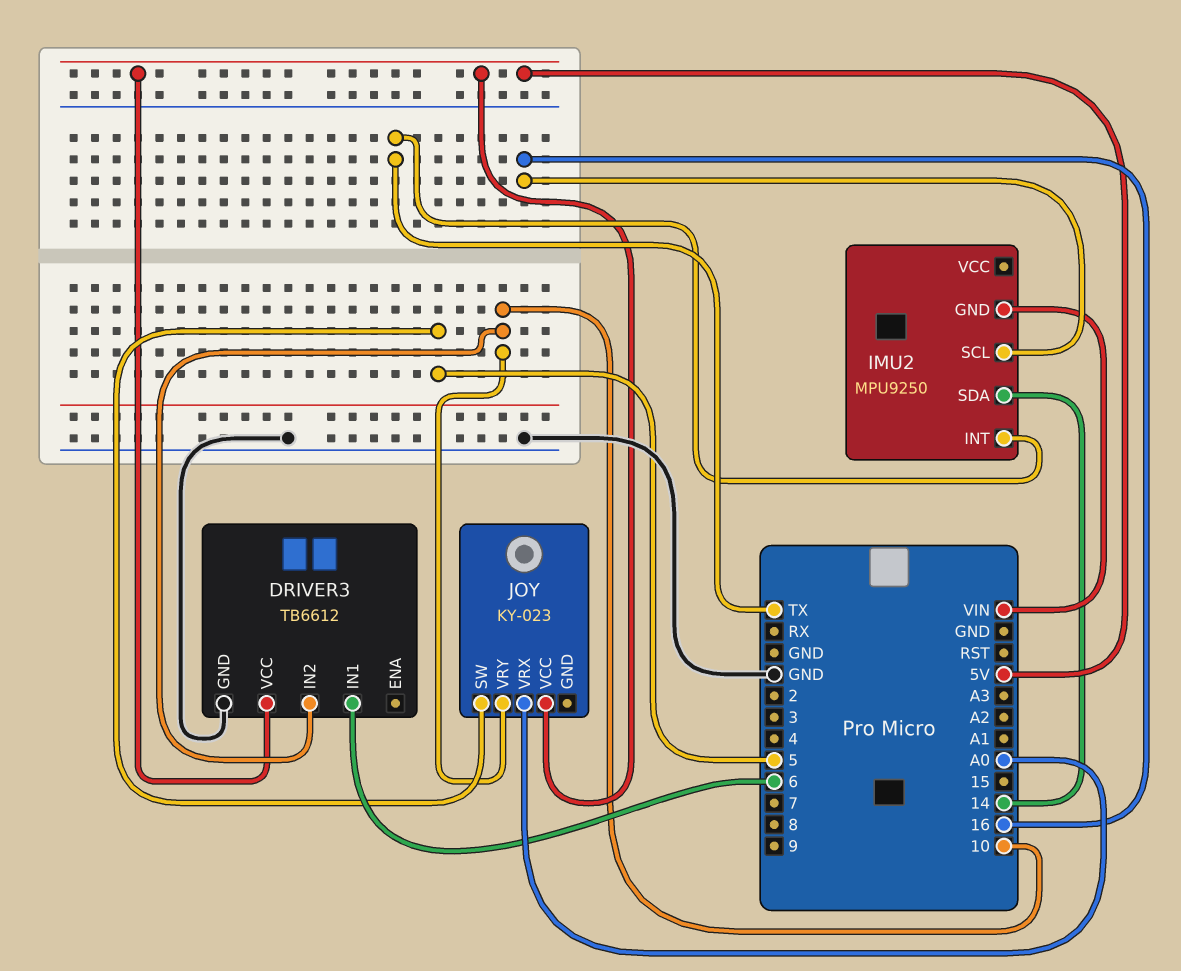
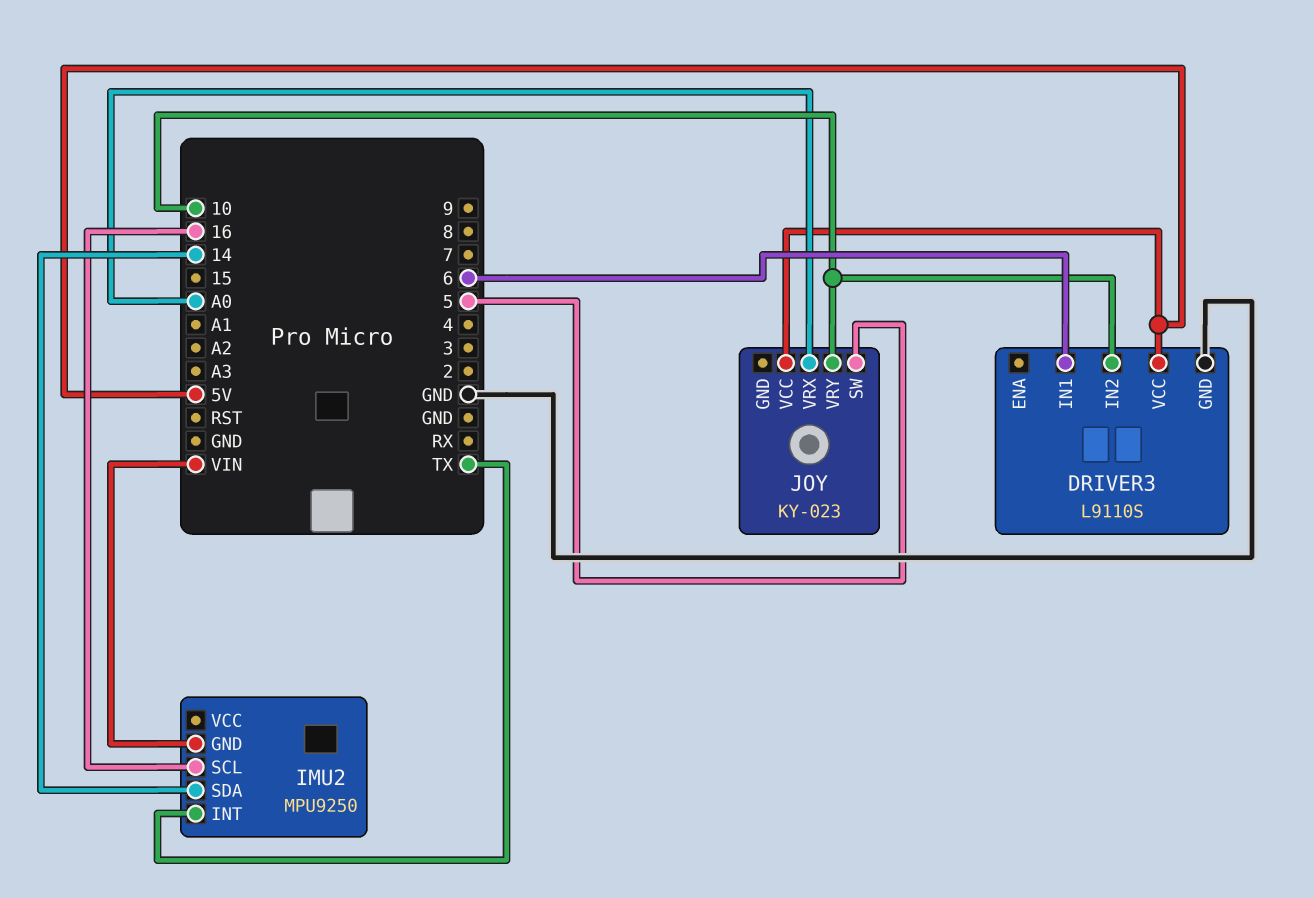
DRIVER3: TB6612 -> L9110S

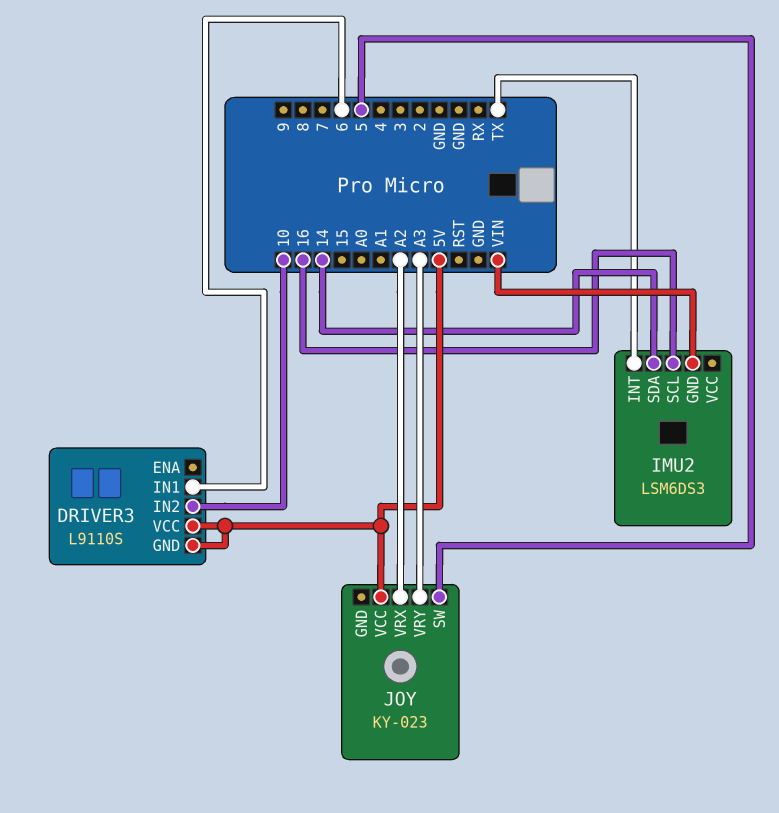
DRIVER3 pin GND: GND -> 5V
IMU2: MPU9250 -> LSM6DS3
JOY pin VRX: A0 -> A2
JOY pin VRY: 10 -> A3

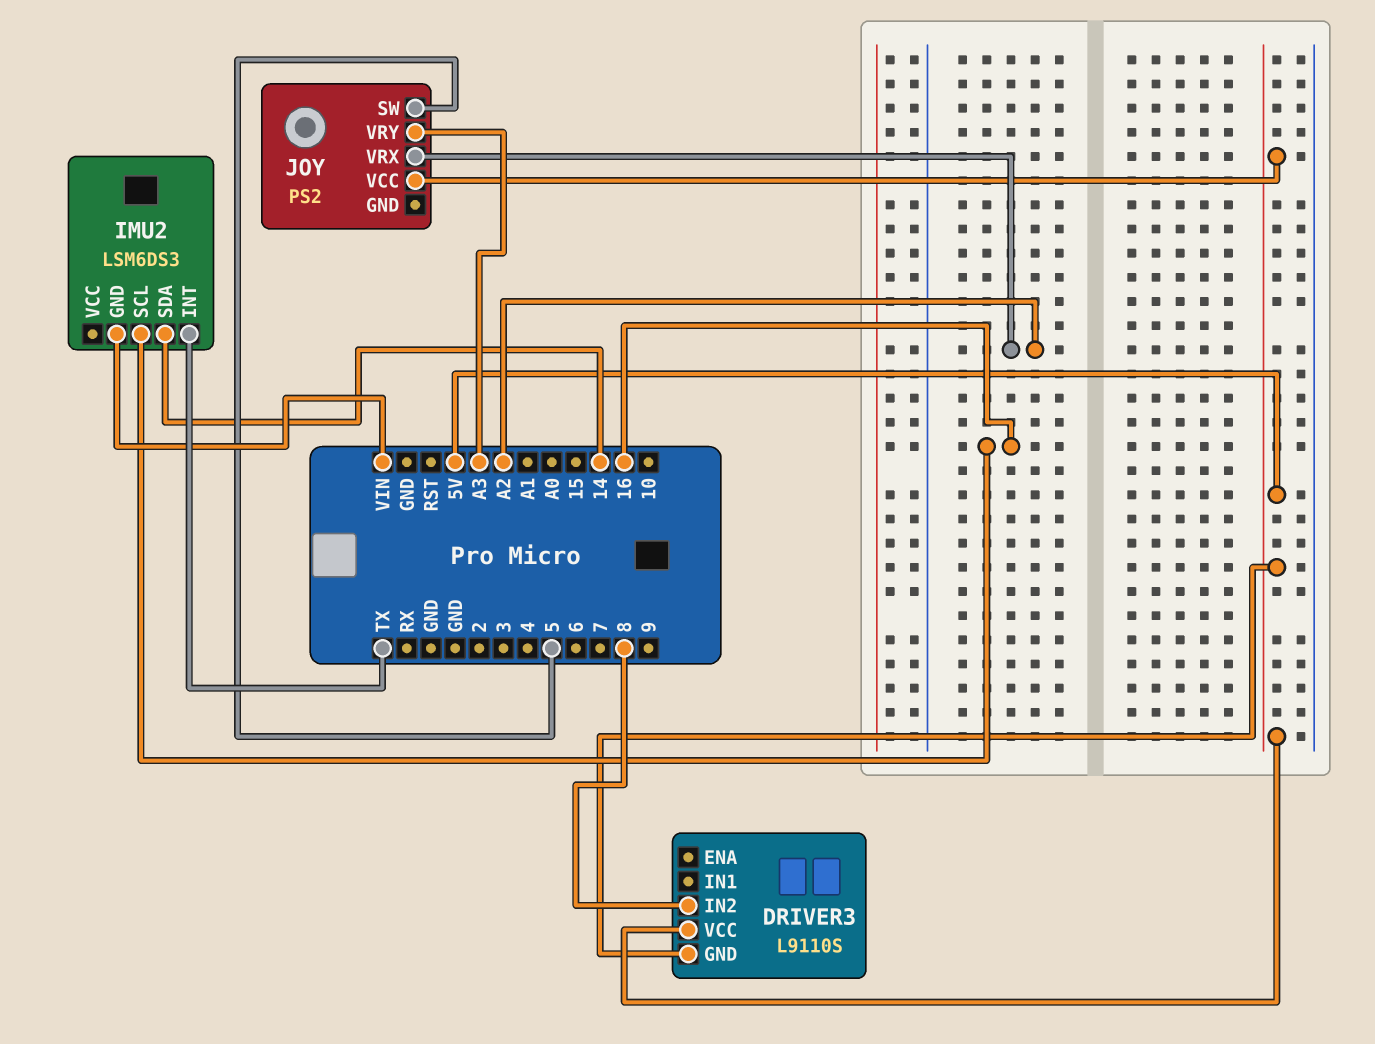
DRIVER3 pin IN1: 6 -> none
DRIVER3 pin IN2: 10 -> 8
JOY: KY-023 -> PS2

